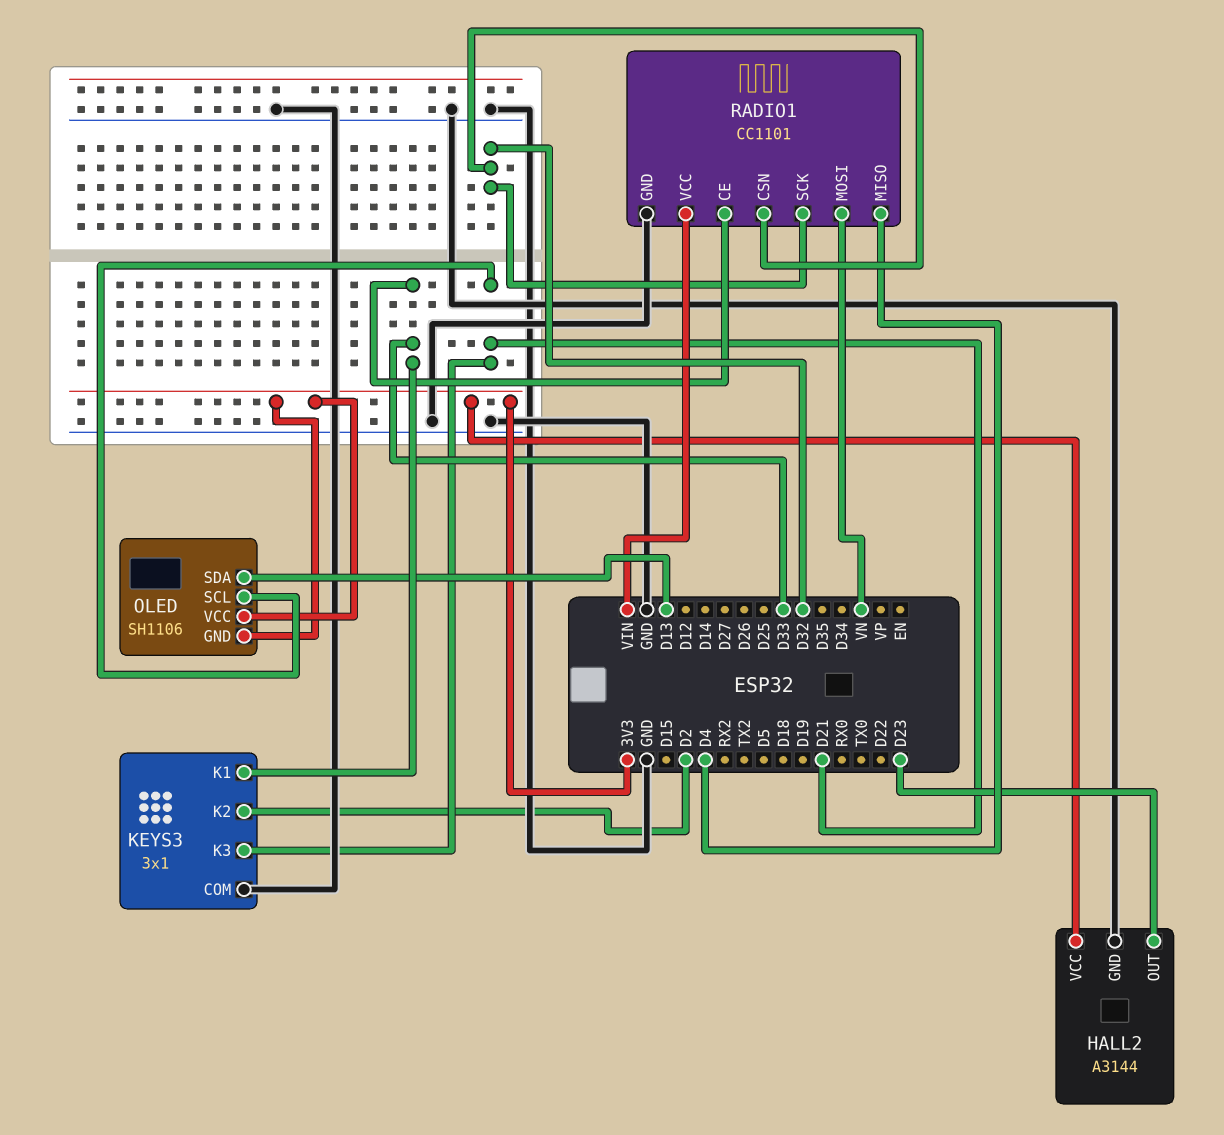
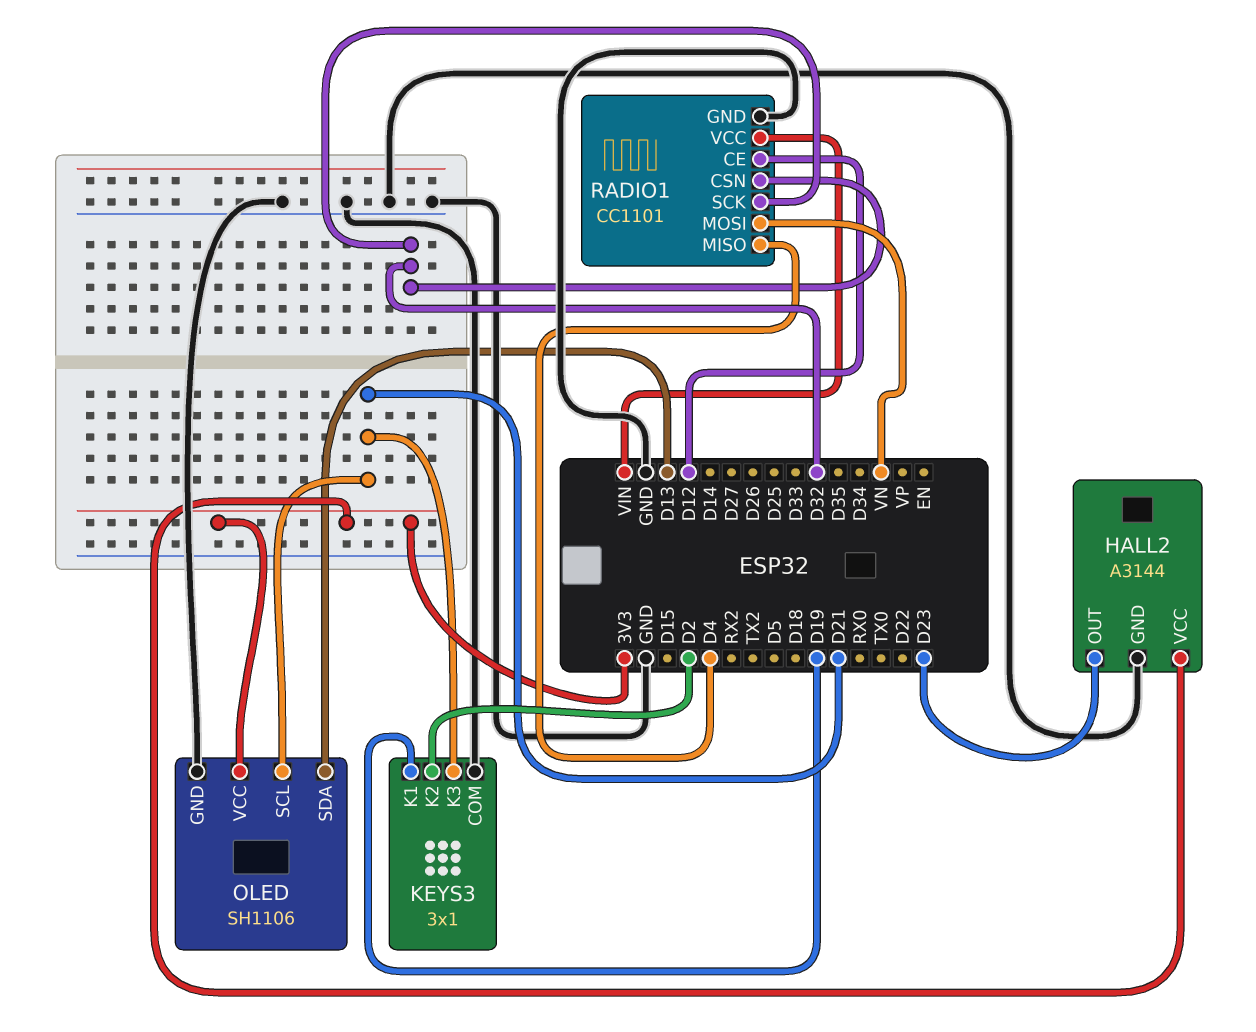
KEYS3 pin K1: D33 -> D19
OLED pin GND: 3V3 -> GND
RADIO1 pin CE: D33 -> D12

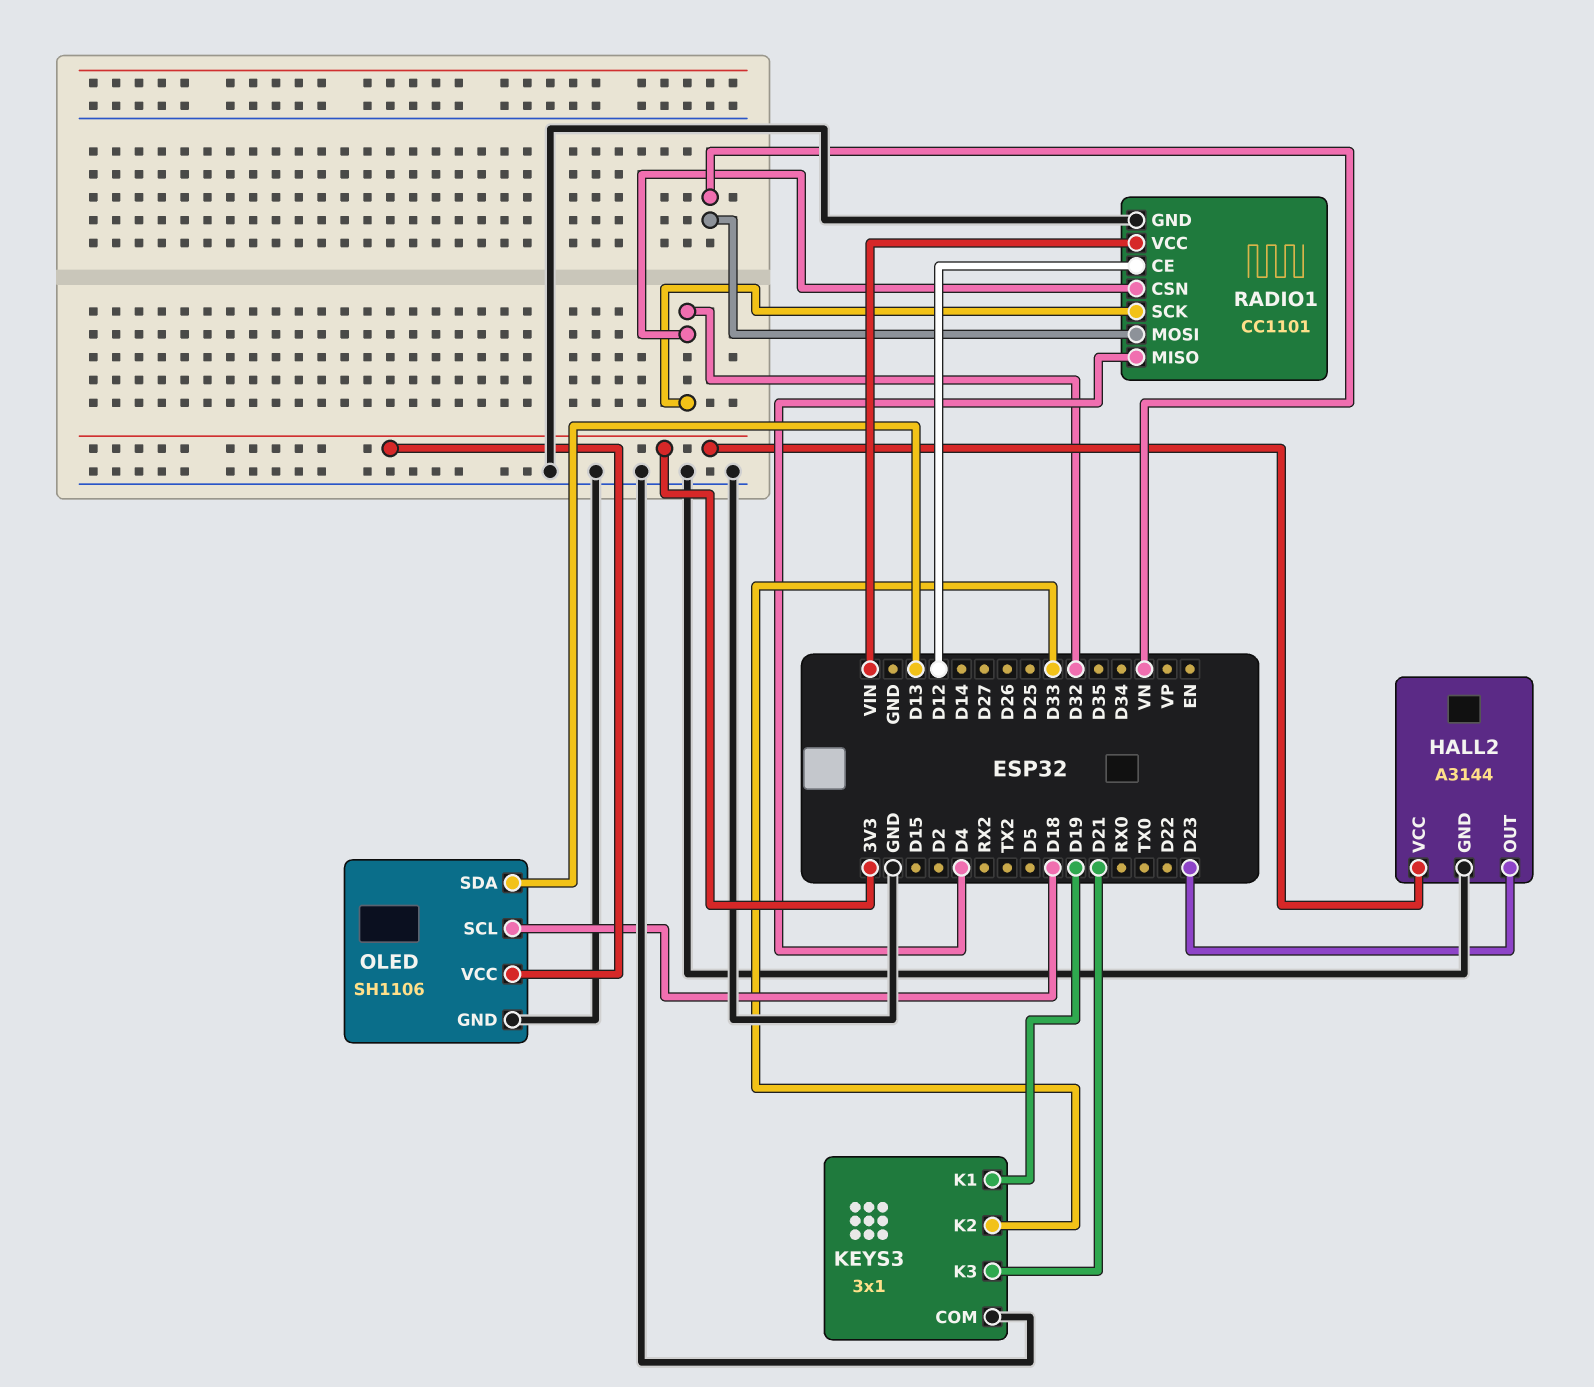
KEYS3 pin K2: D2 -> D33
OLED pin SCL: D21 -> D18

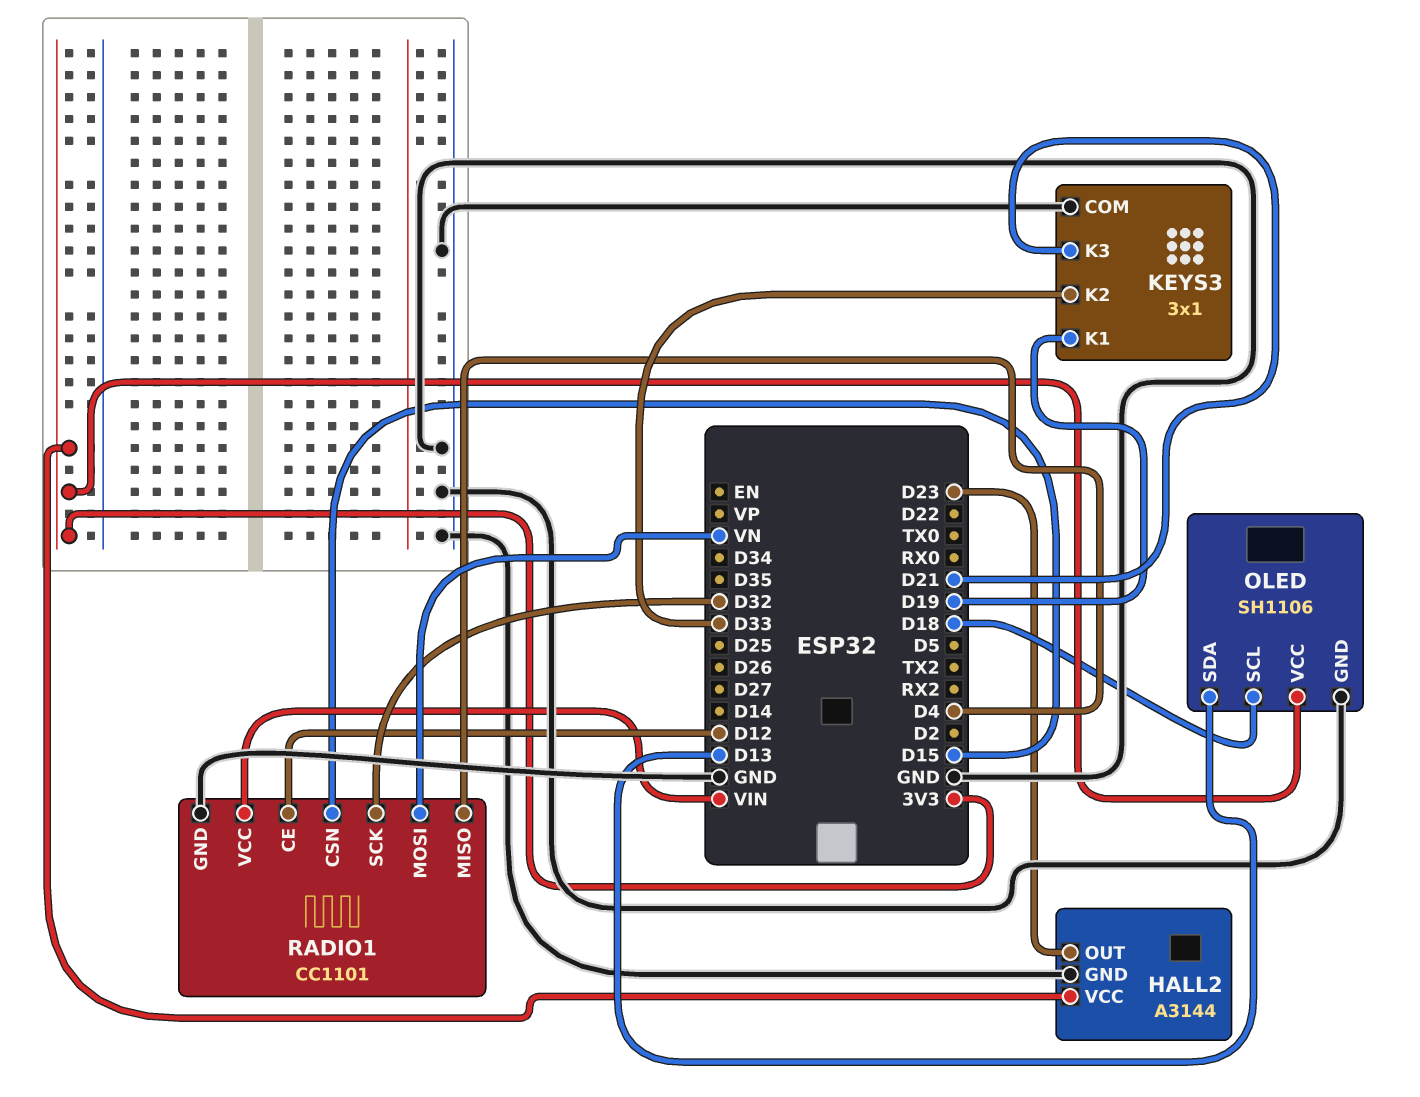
RADIO1 pin CSN: D32 -> D15

